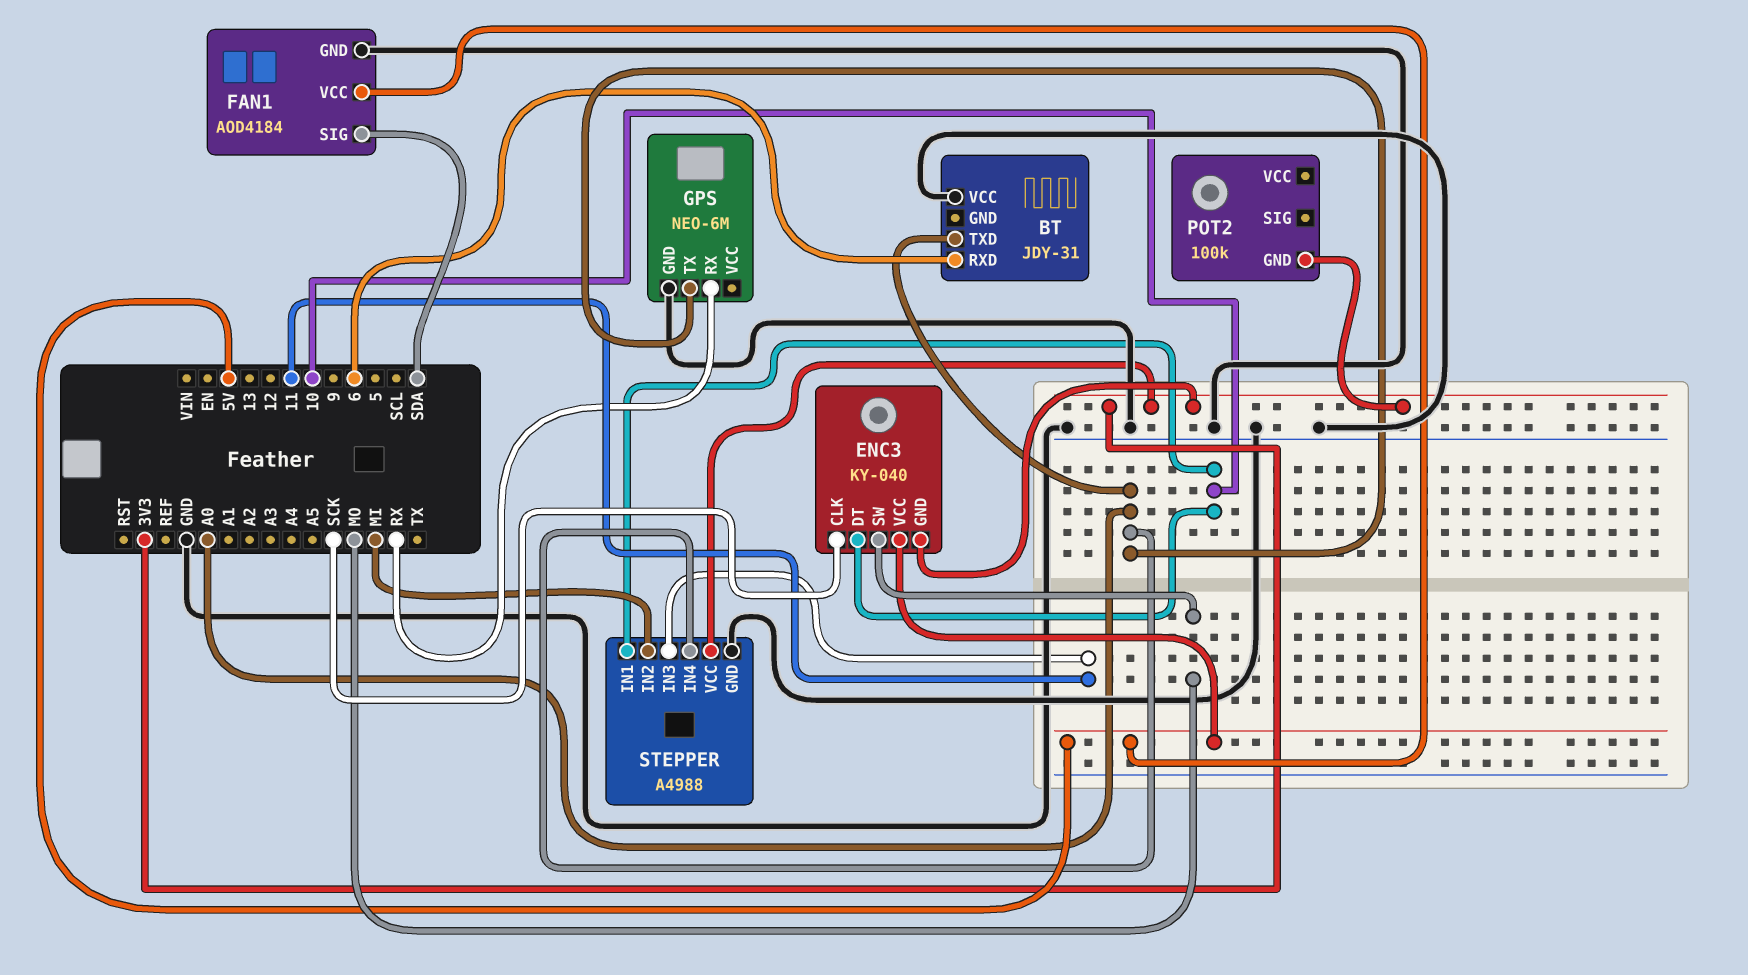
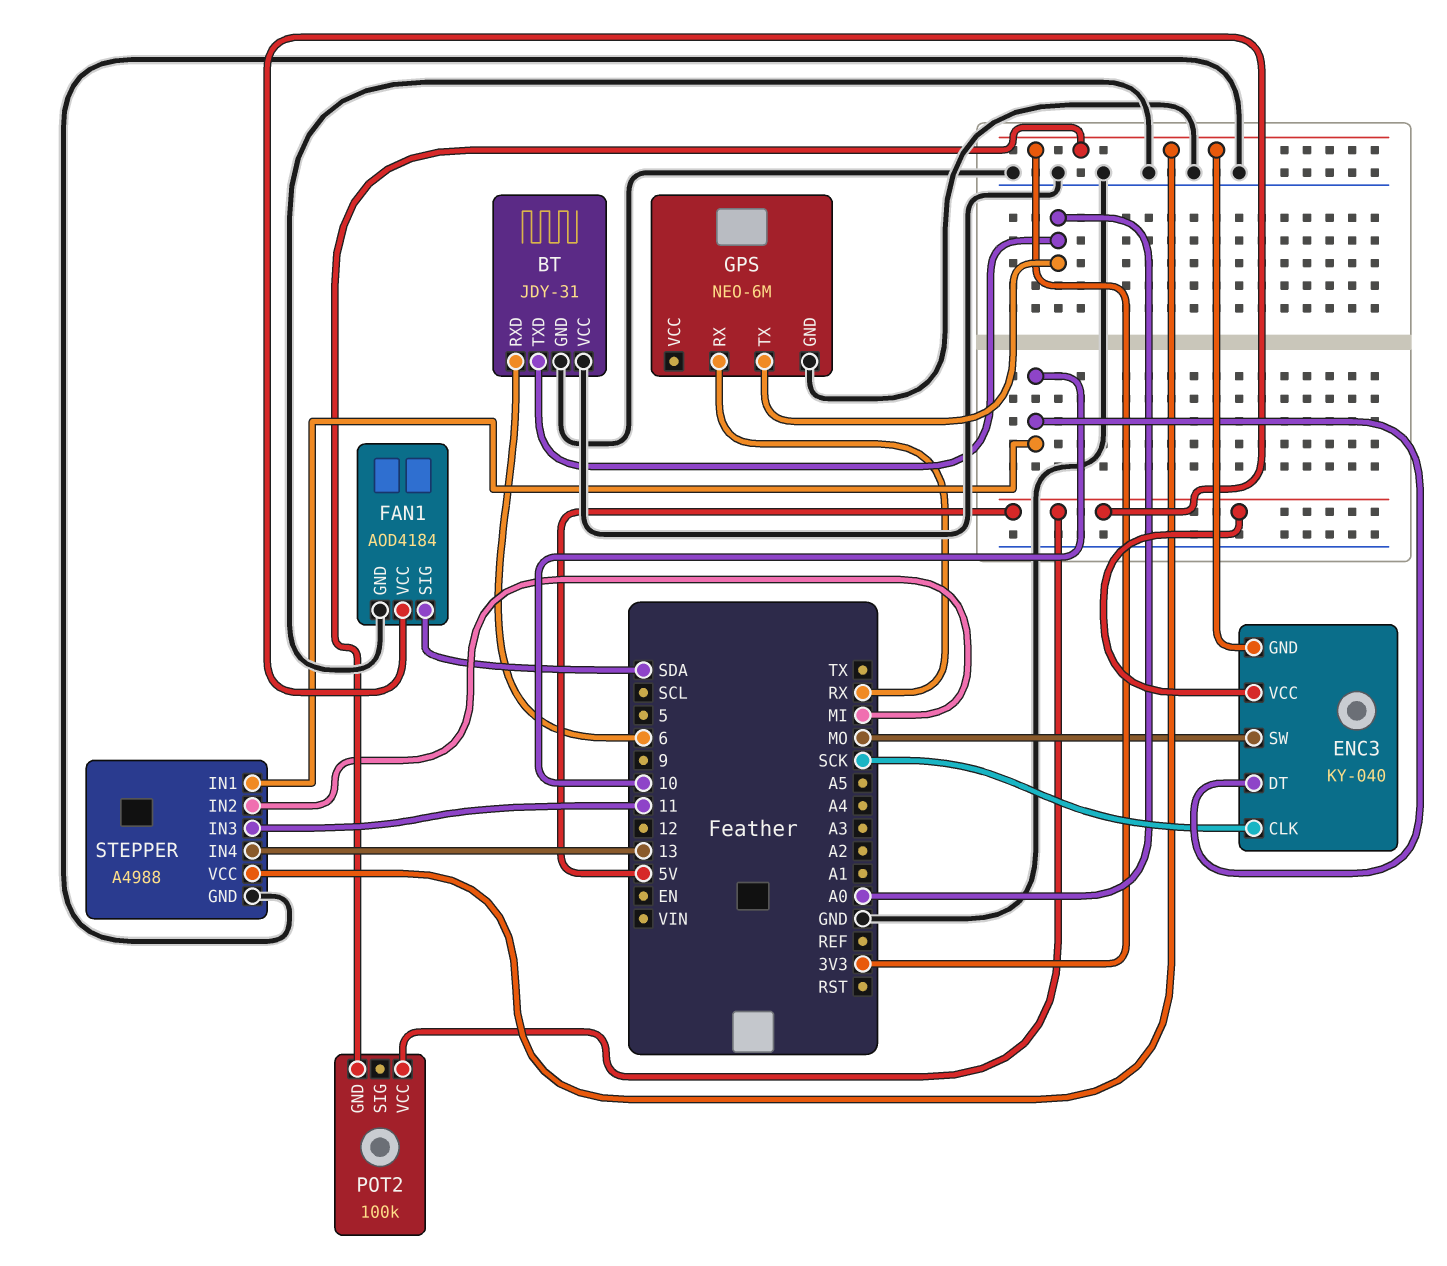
BT pin GND: none -> GND
POT2 pin VCC: none -> 5V
STEPPER pin IN4: A0 -> 13

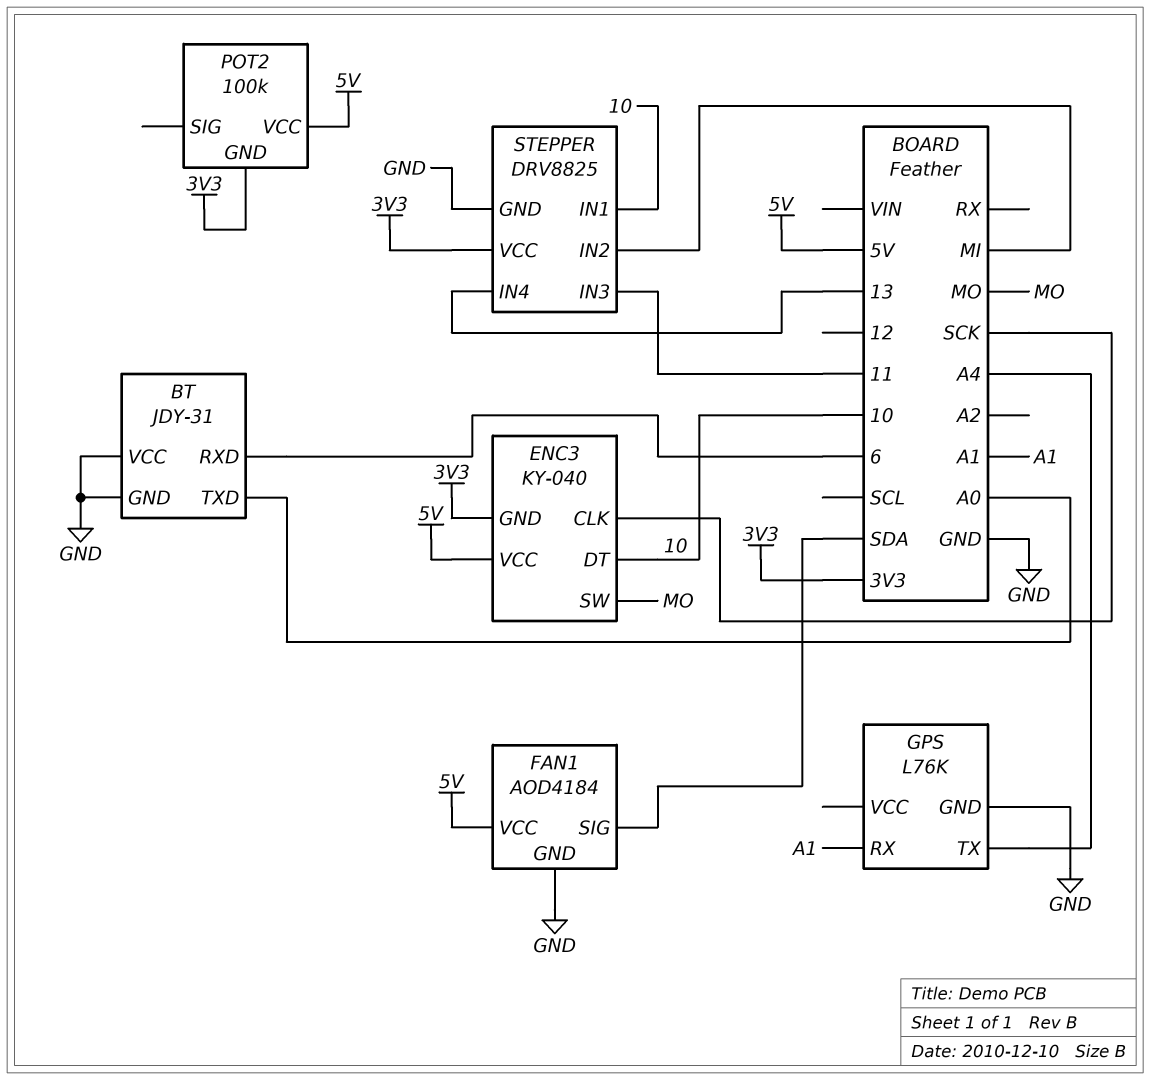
GPS: NEO-6M -> L76K
GPS pin RX: RX -> A1
GPS pin TX: A0 -> A4
STEPPER: A4988 -> DRV8825

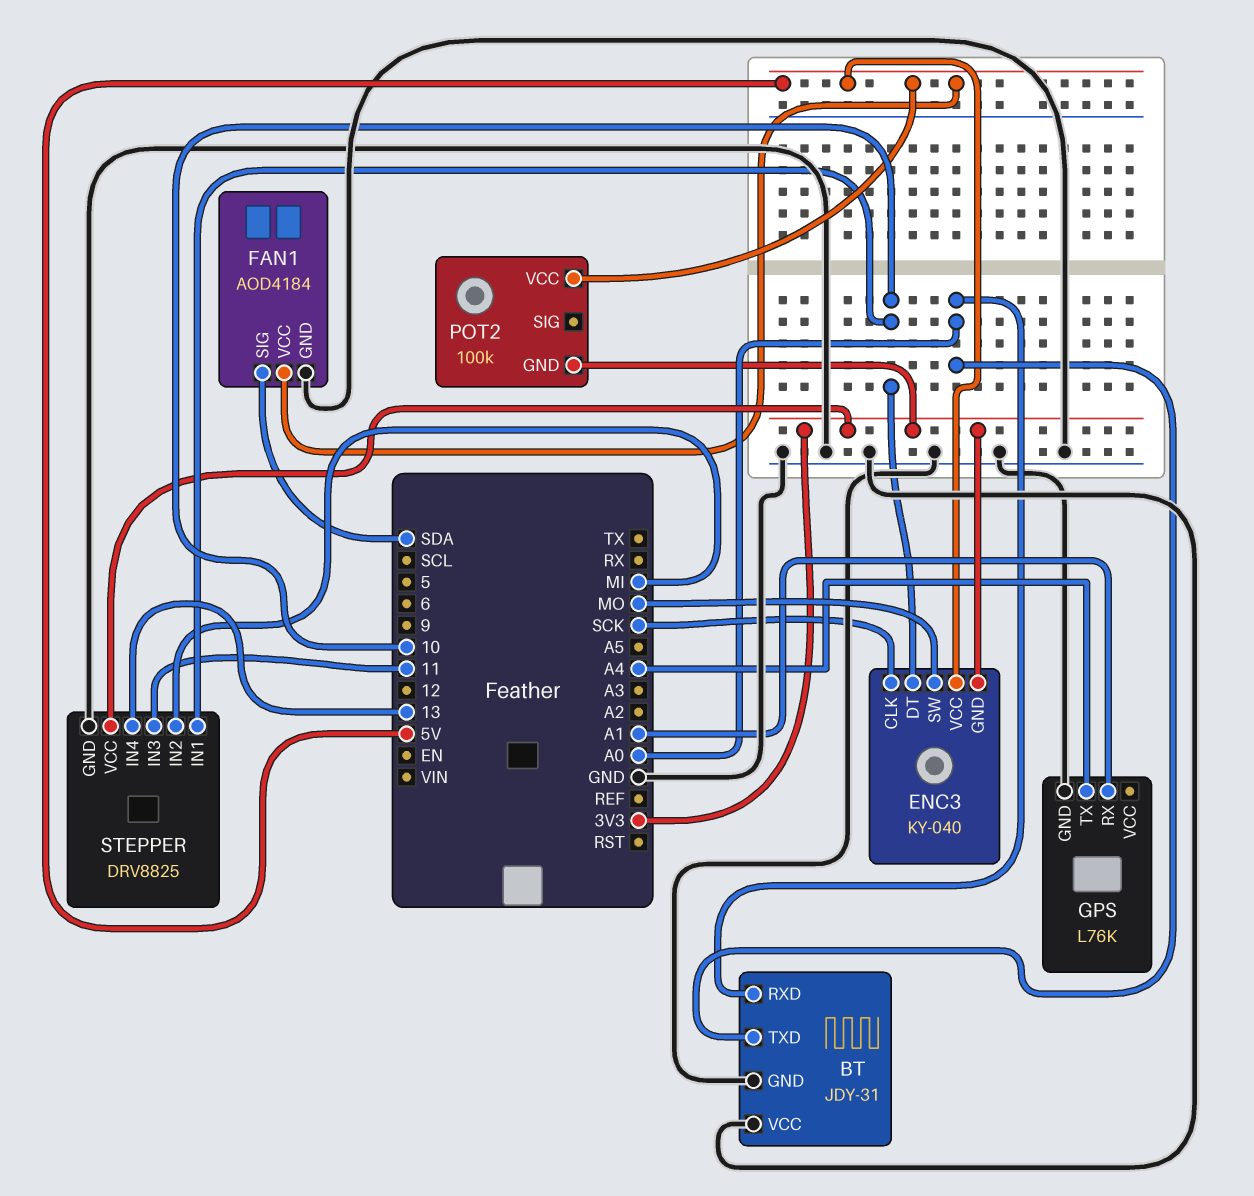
BT pin RXD: 6 -> A0

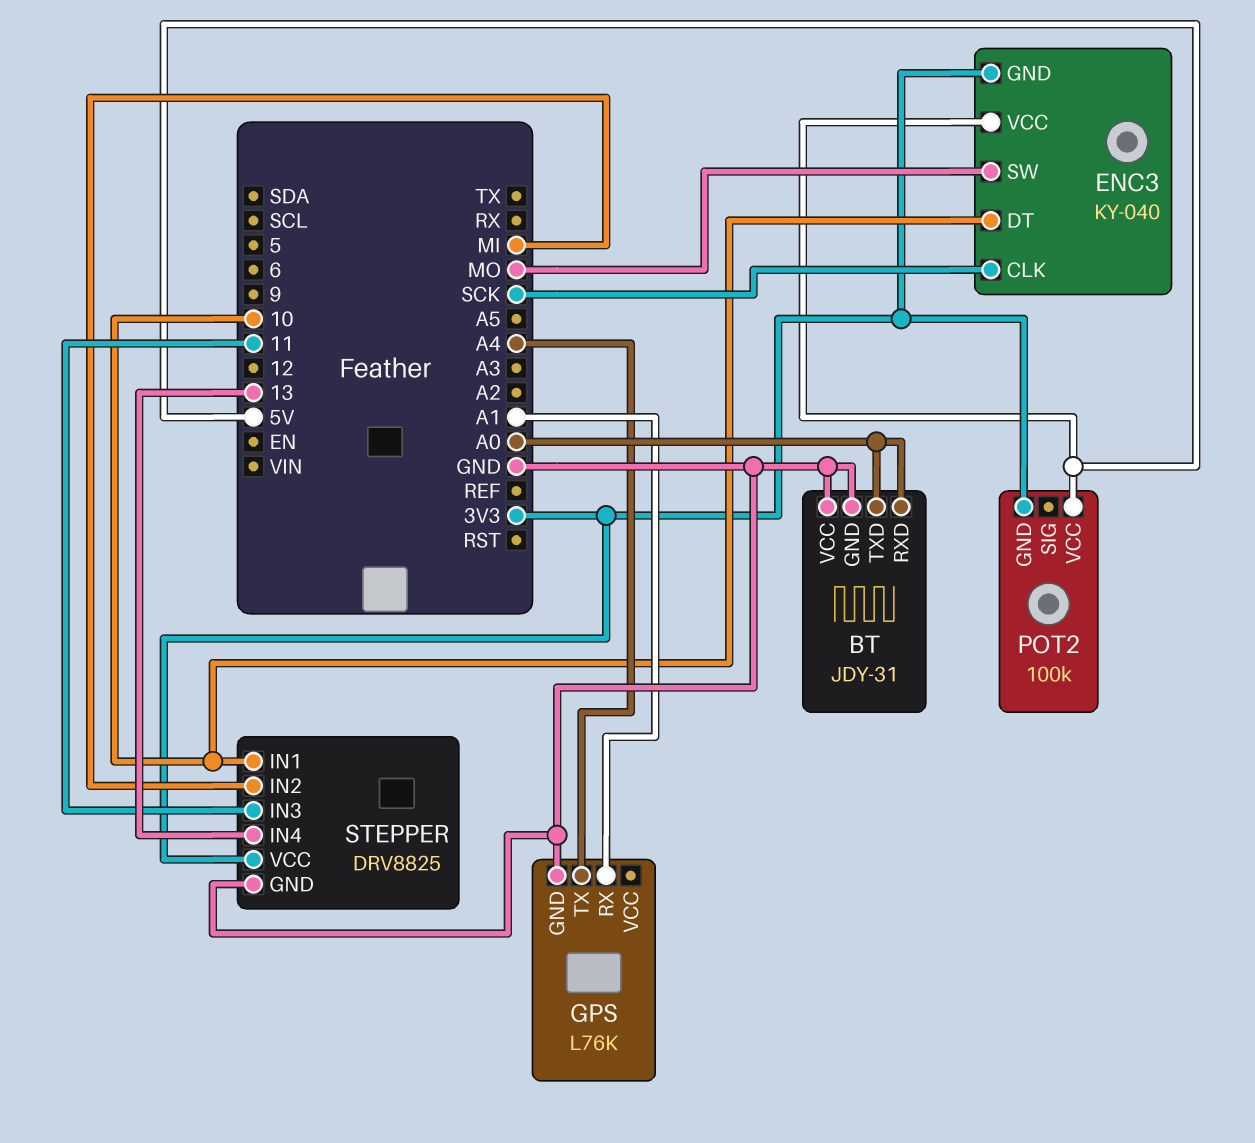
FAN1: AOD4184 -> none
FAN1 pin GND: GND -> none
FAN1 pin SIG: SDA -> none
FAN1 pin VCC: 5V -> none

